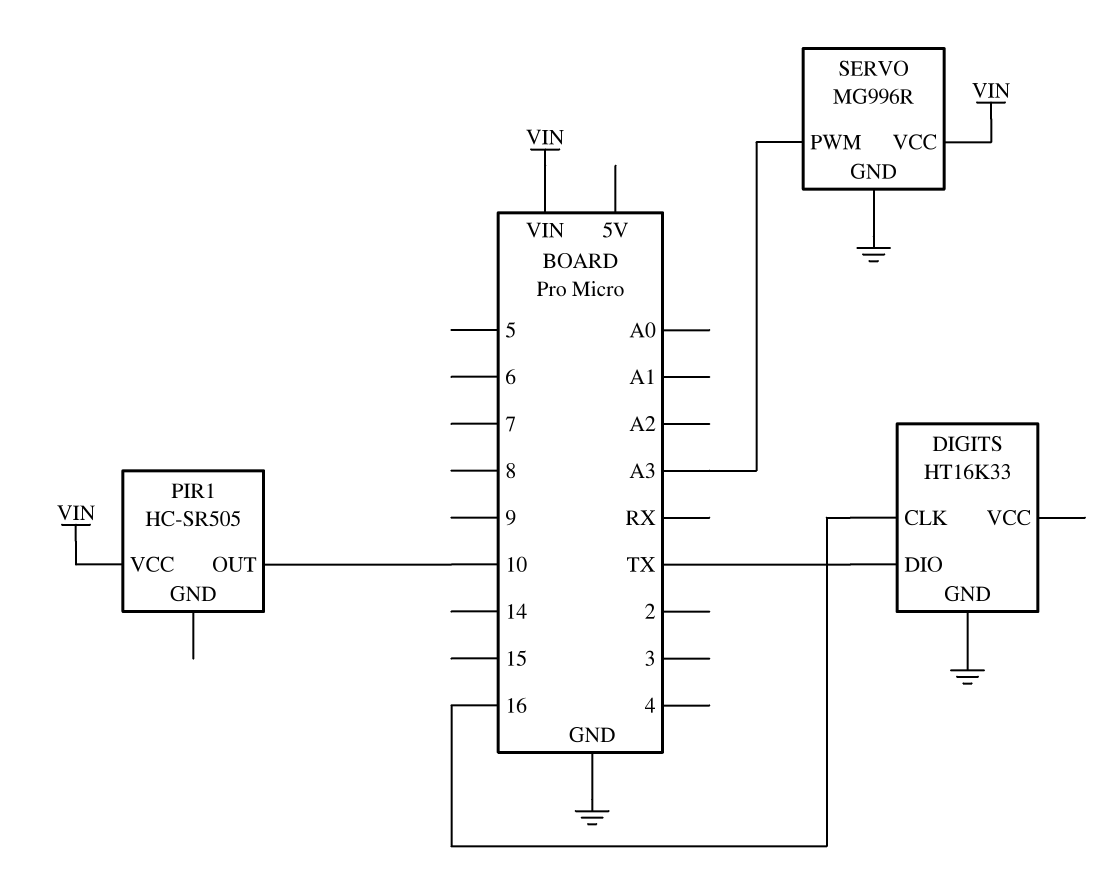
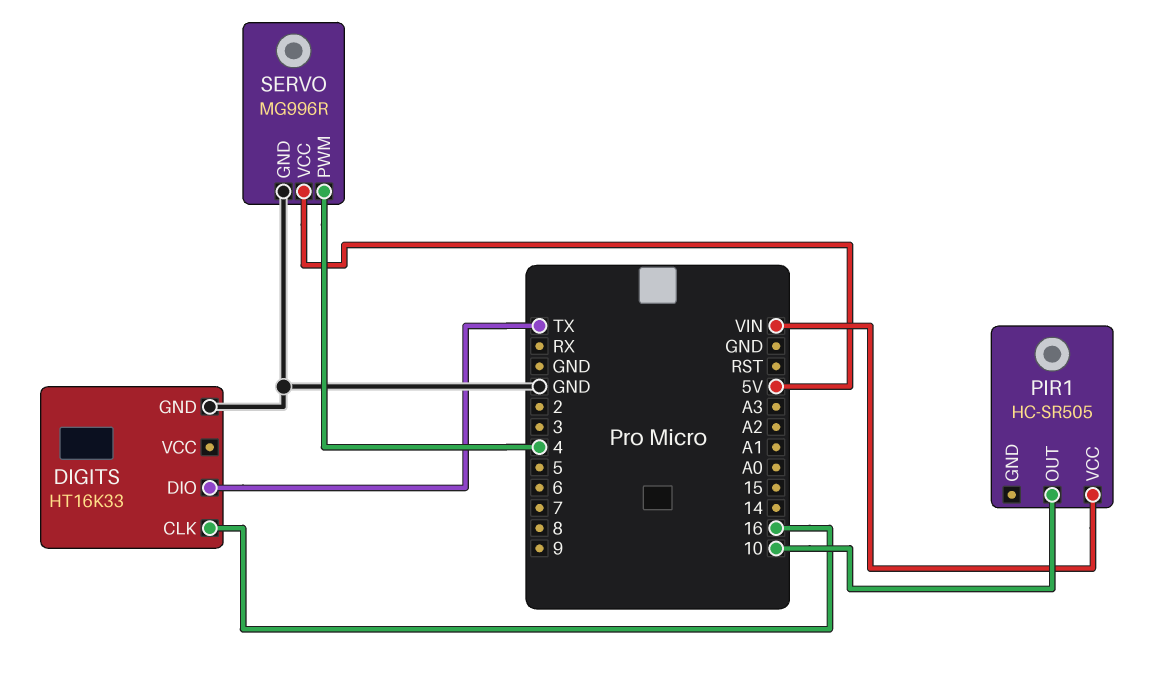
SERVO pin PWM: A3 -> 4
SERVO pin VCC: VIN -> 5V

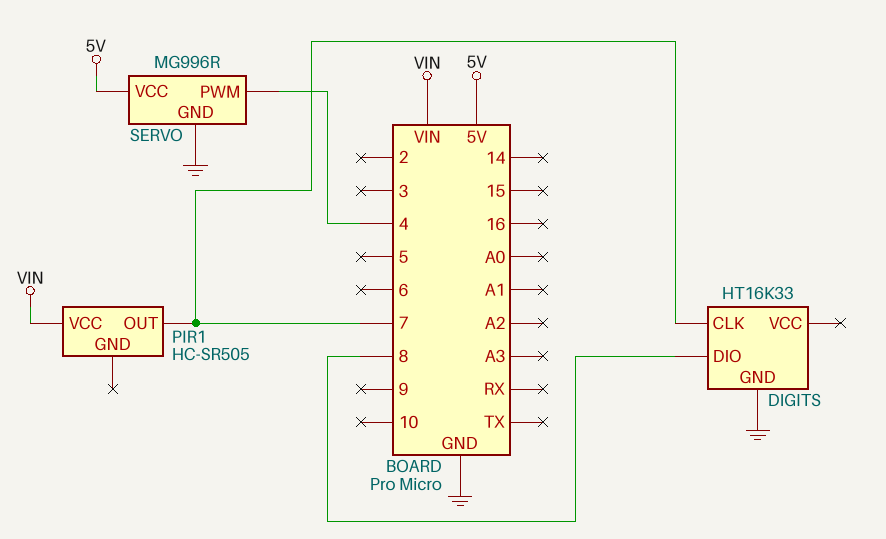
DIGITS pin CLK: 16 -> 7
DIGITS pin DIO: TX -> 8
PIR1 pin OUT: 10 -> 7

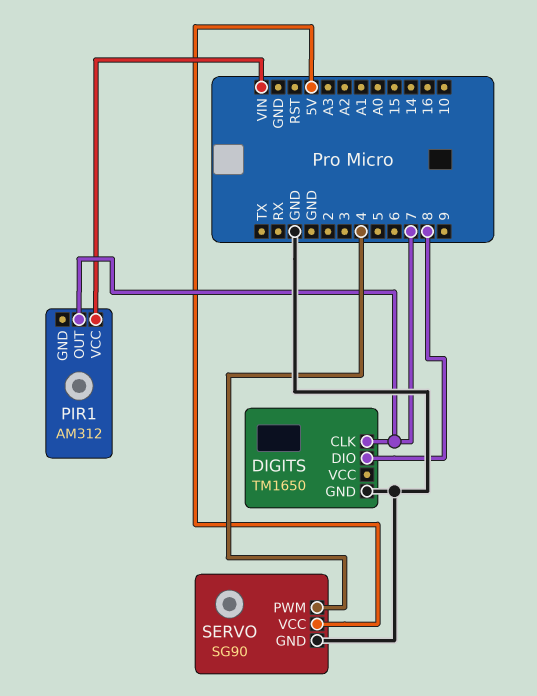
DIGITS: HT16K33 -> TM1650
PIR1: HC-SR505 -> AM312
SERVO: MG996R -> SG90

